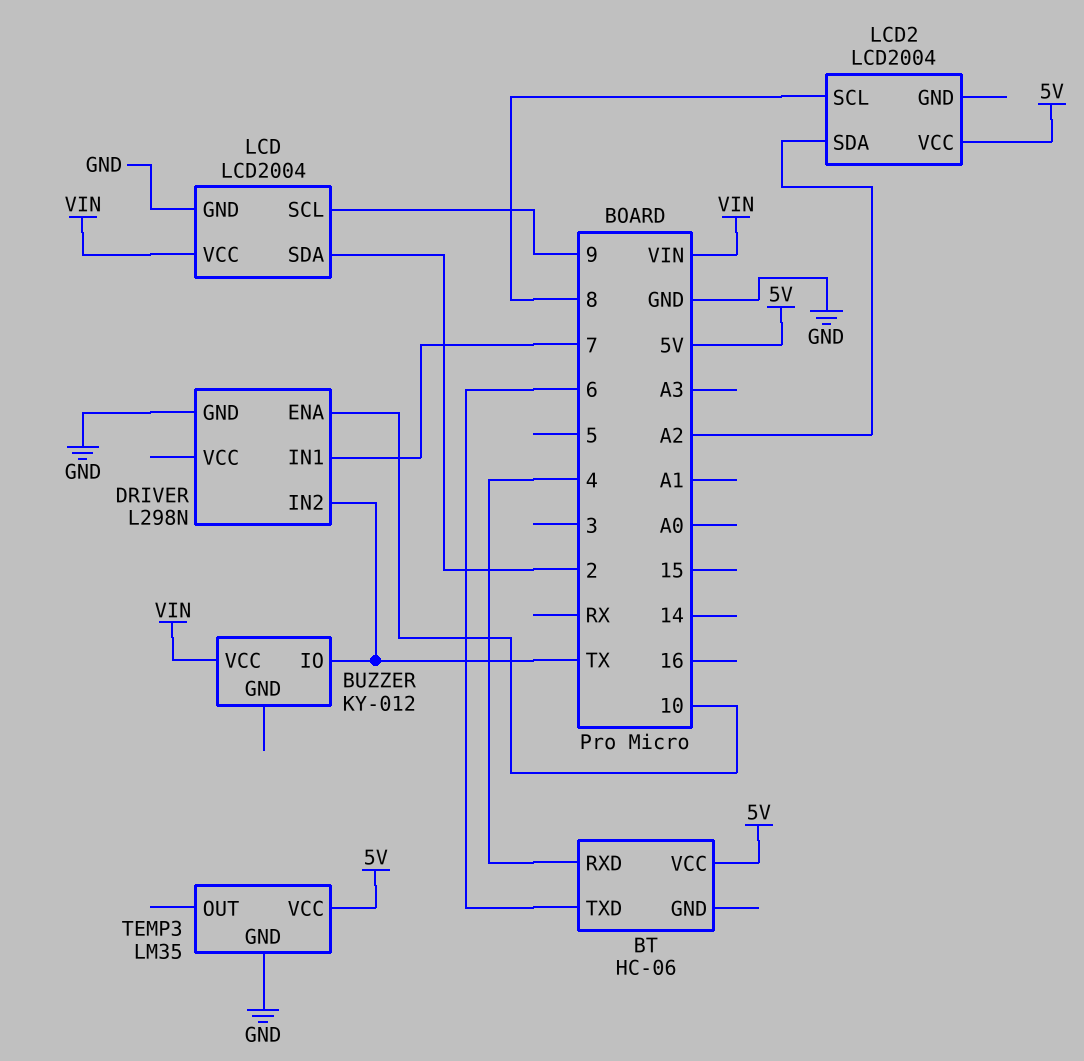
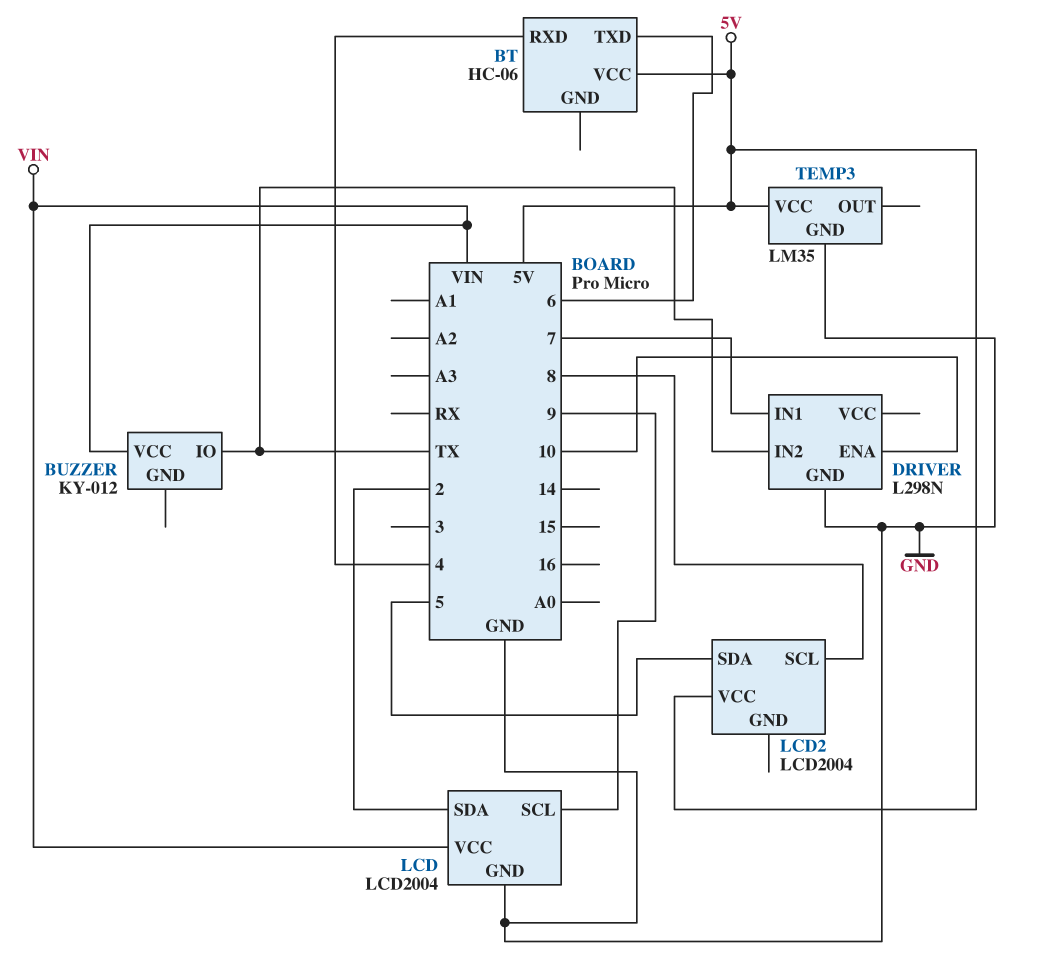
LCD2 pin SDA: A2 -> 5

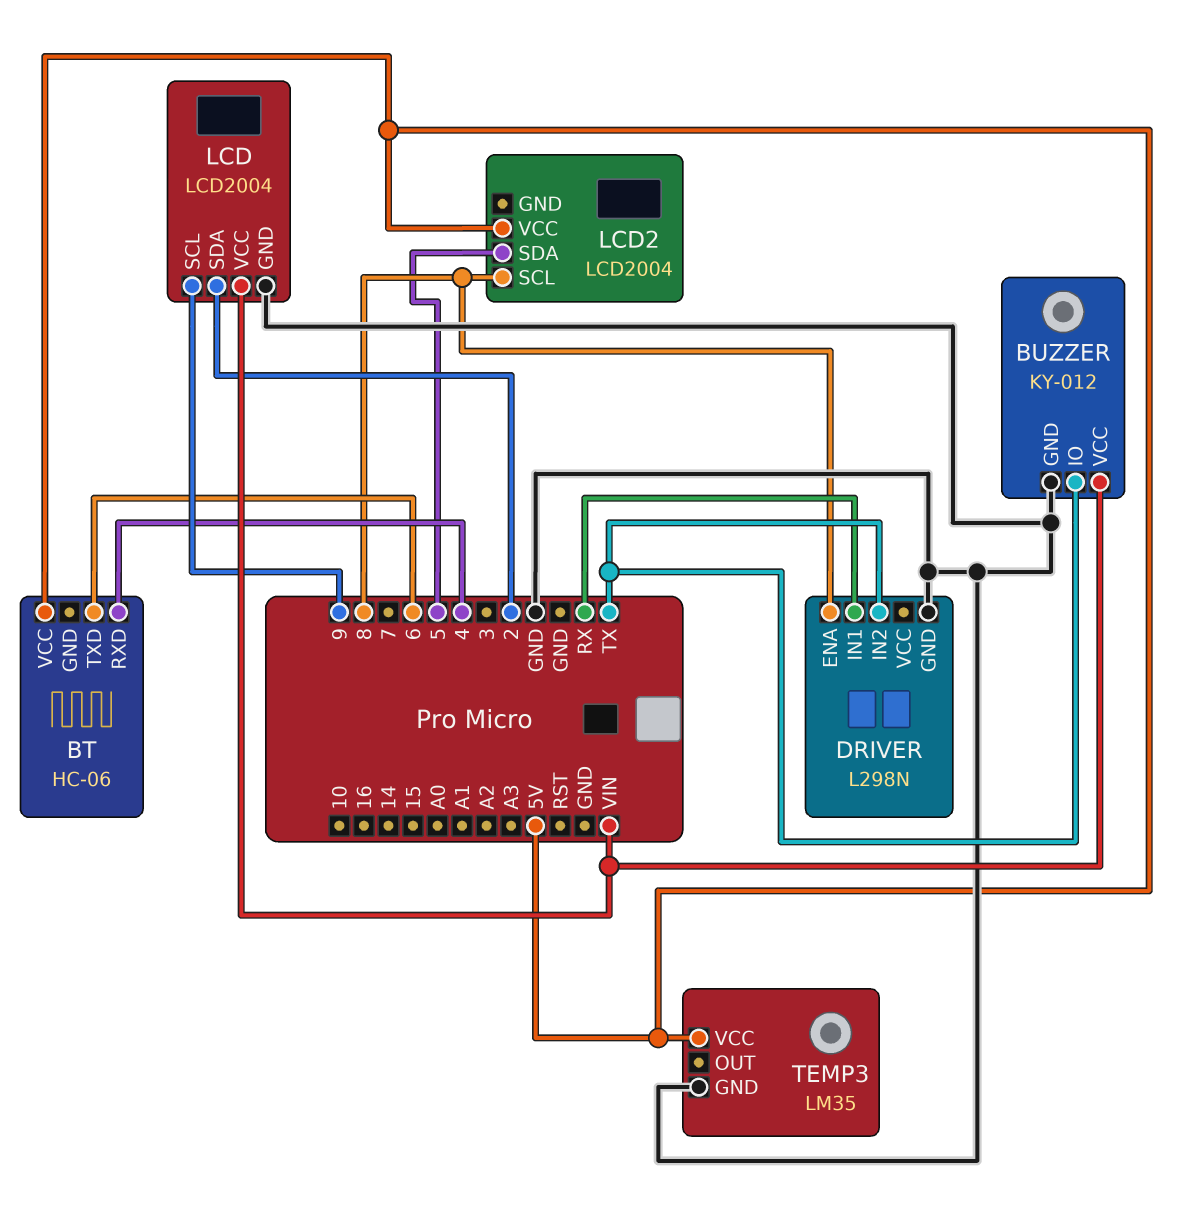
BUZZER pin GND: none -> GND
DRIVER pin ENA: 10 -> 8
DRIVER pin IN1: 7 -> RX

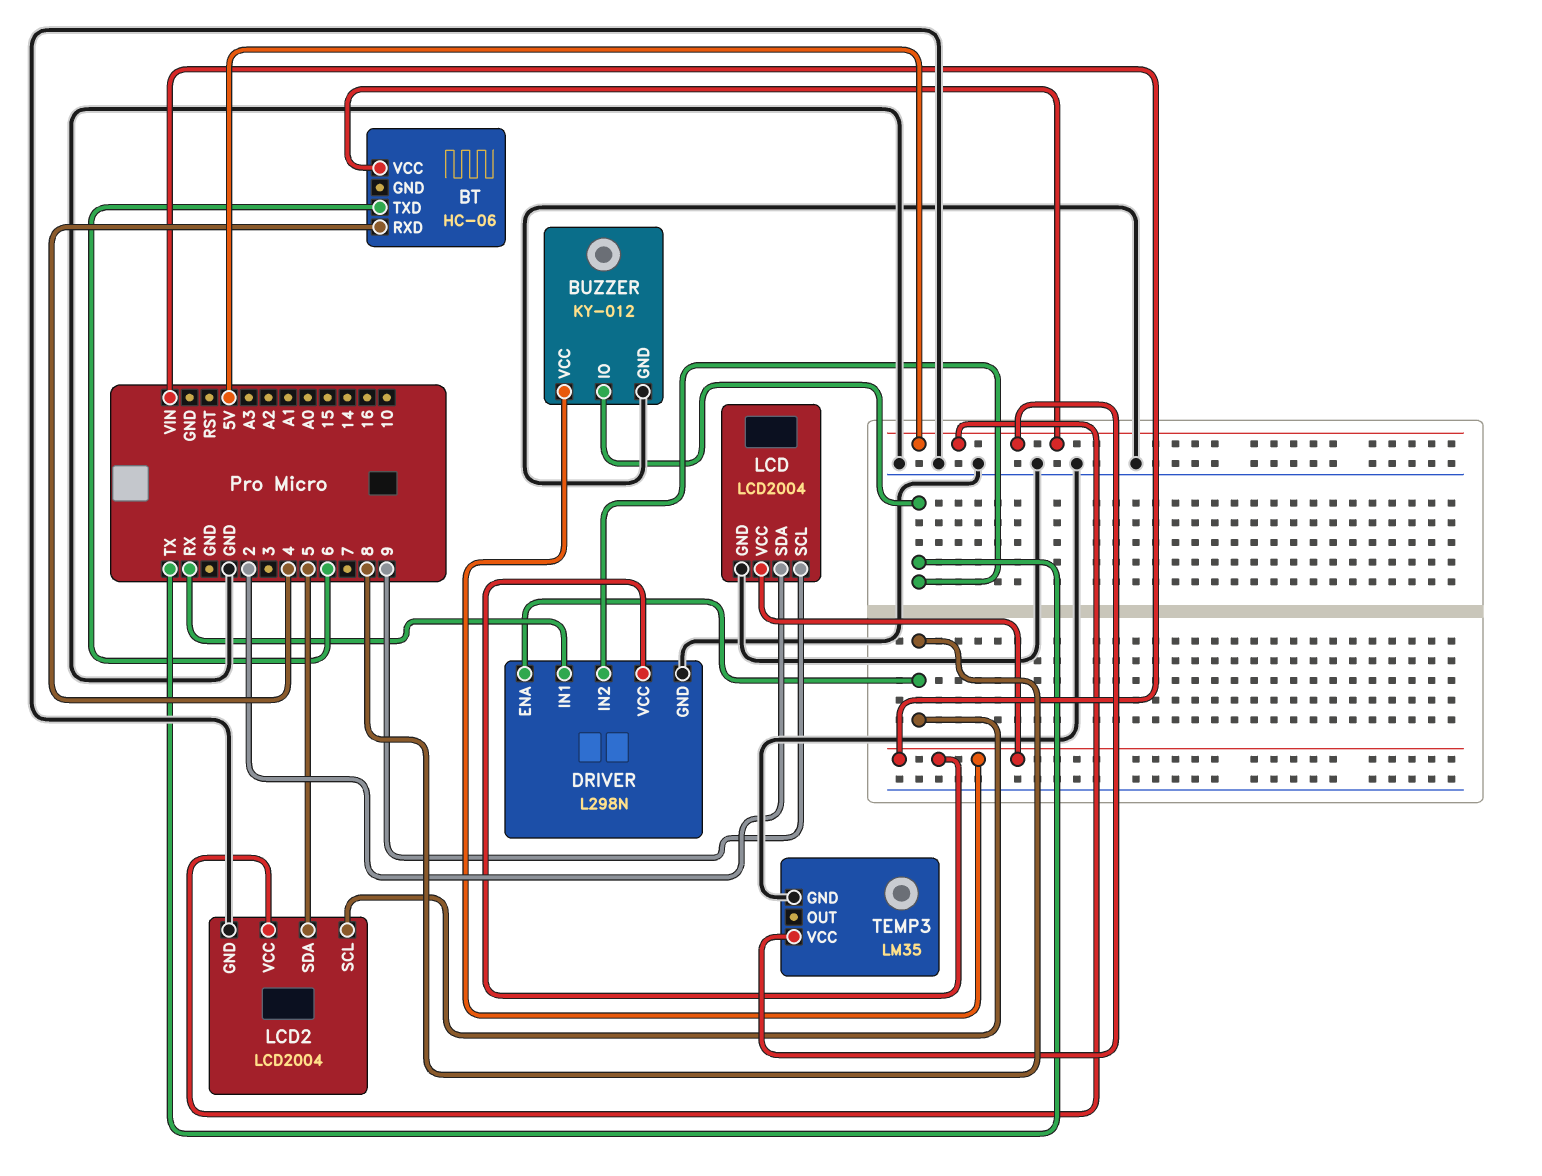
DRIVER pin VCC: none -> VIN
LCD2 pin GND: none -> GND

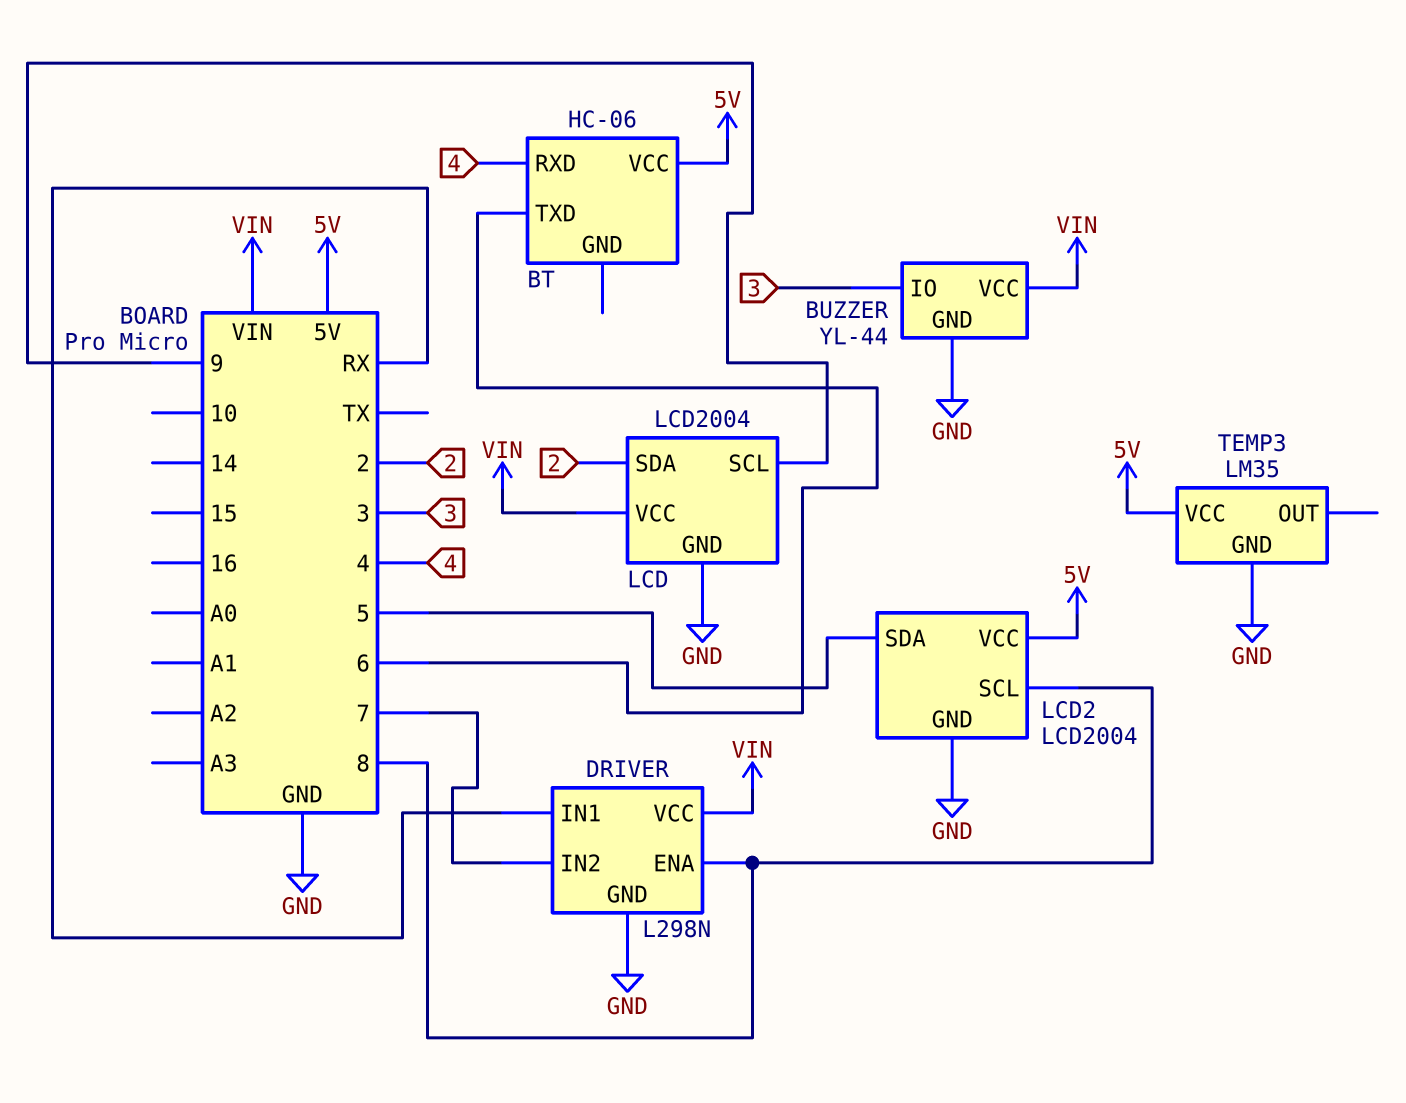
BUZZER: KY-012 -> YL-44
BUZZER pin IO: TX -> 3
DRIVER pin IN2: TX -> 7

